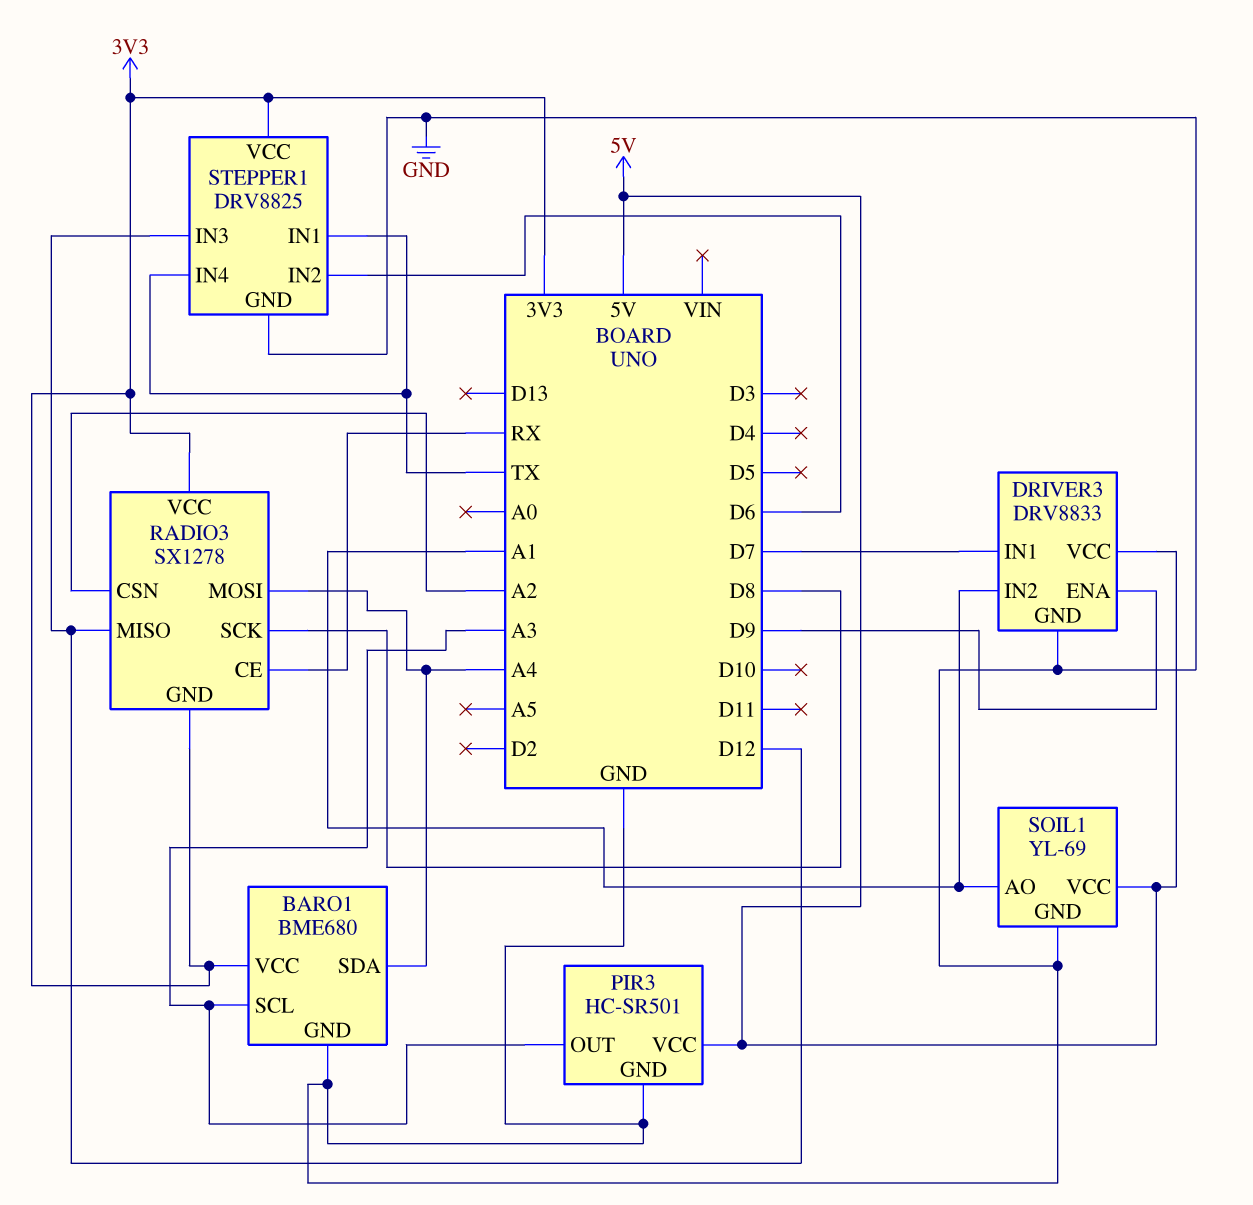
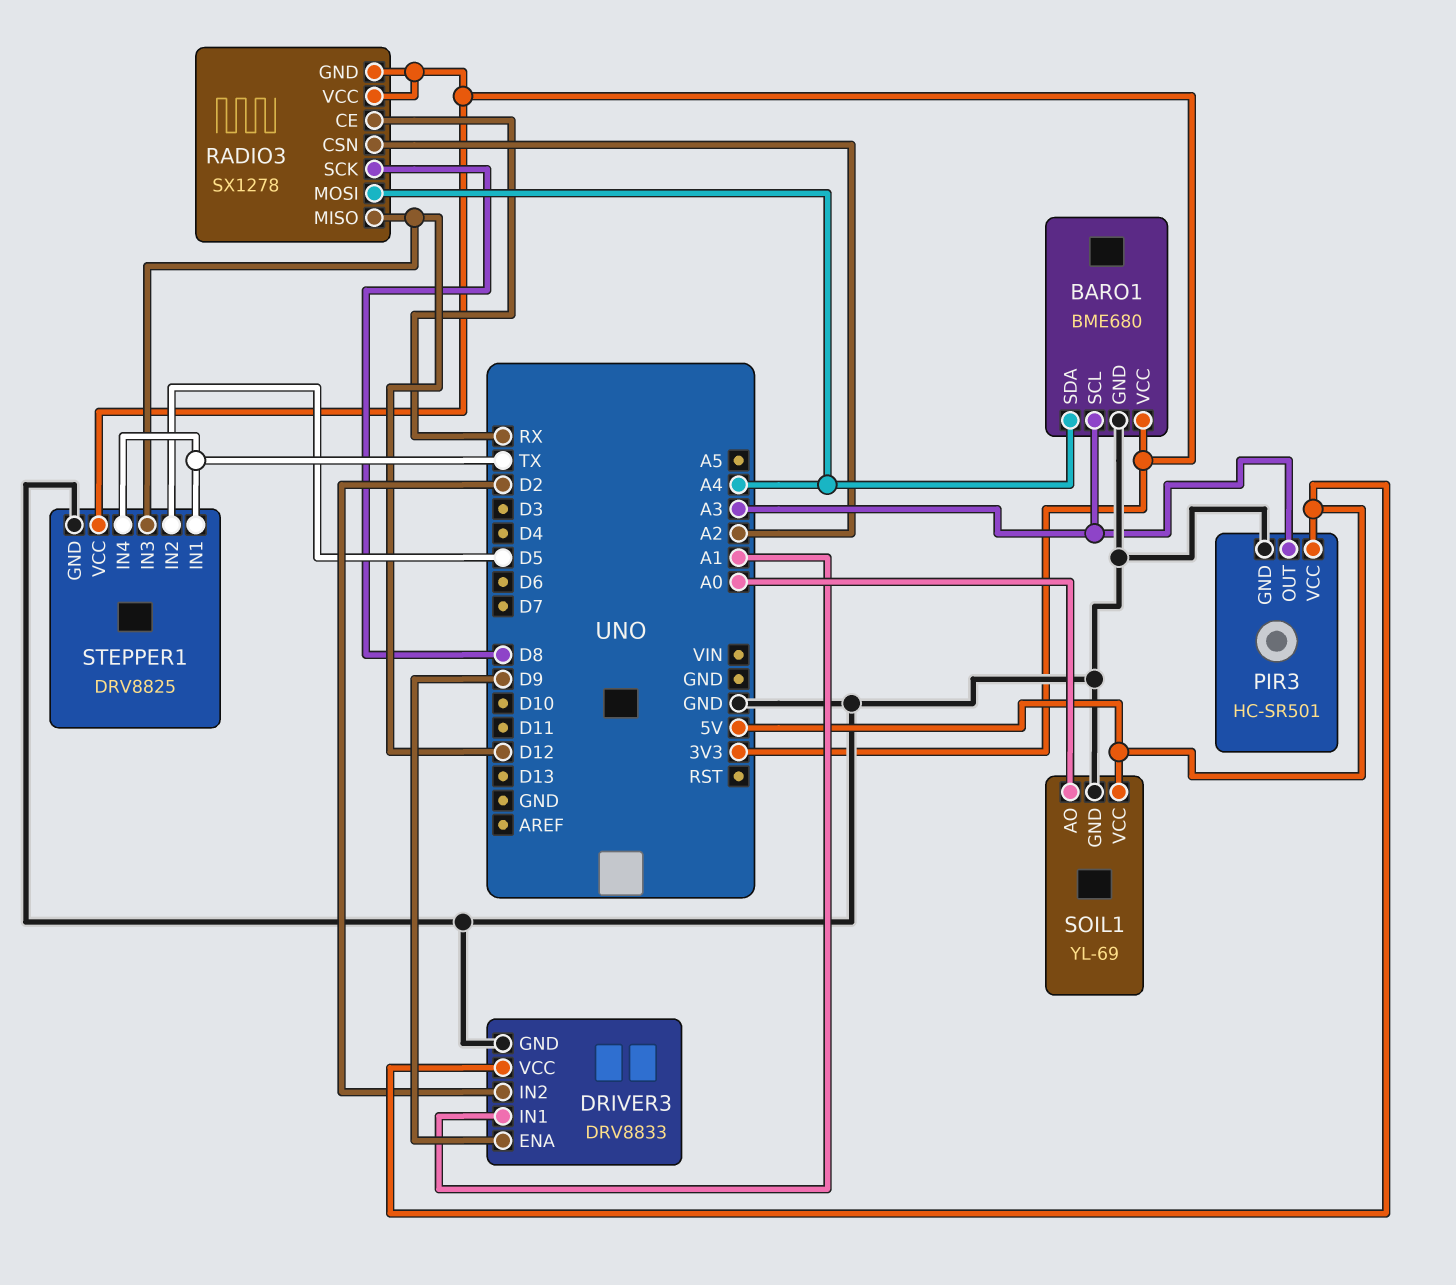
DRIVER3 pin IN1: D7 -> A1
DRIVER3 pin IN2: A1 -> D2
SOIL1 pin AO: A1 -> A0
STEPPER1 pin IN2: D6 -> D5

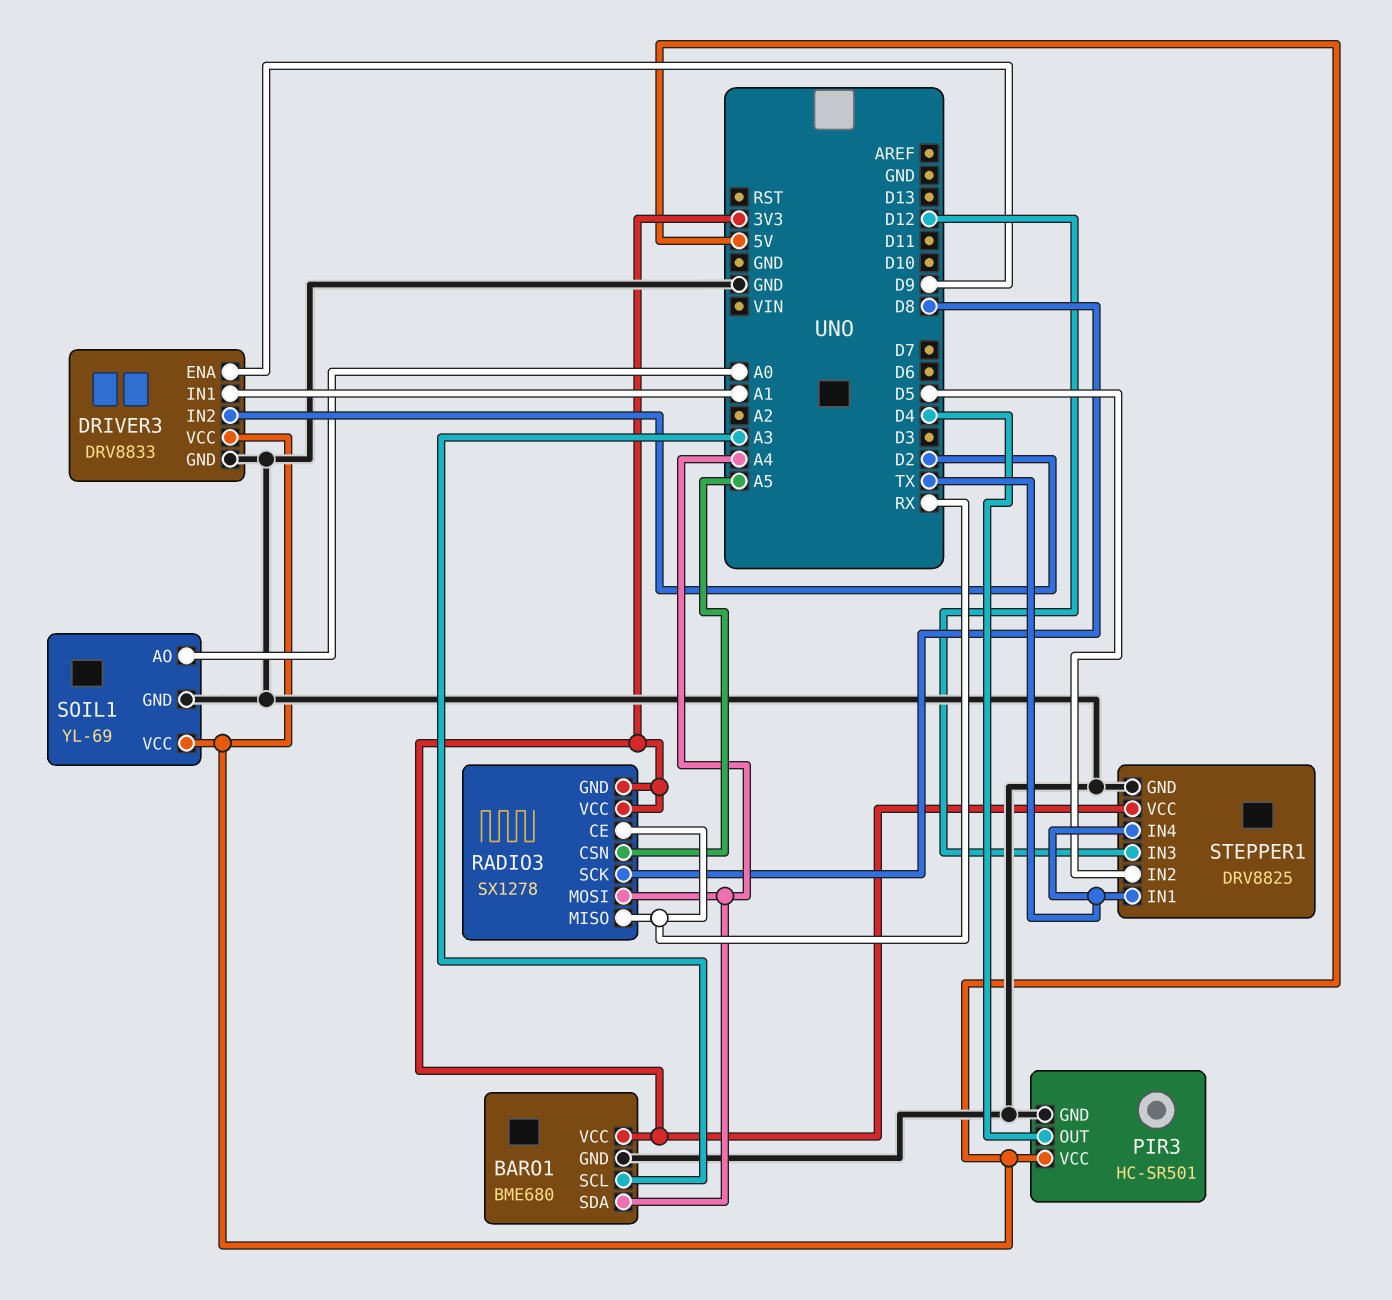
PIR3 pin OUT: A3 -> D4
RADIO3 pin CSN: A2 -> A5
RADIO3 pin MISO: D12 -> RX

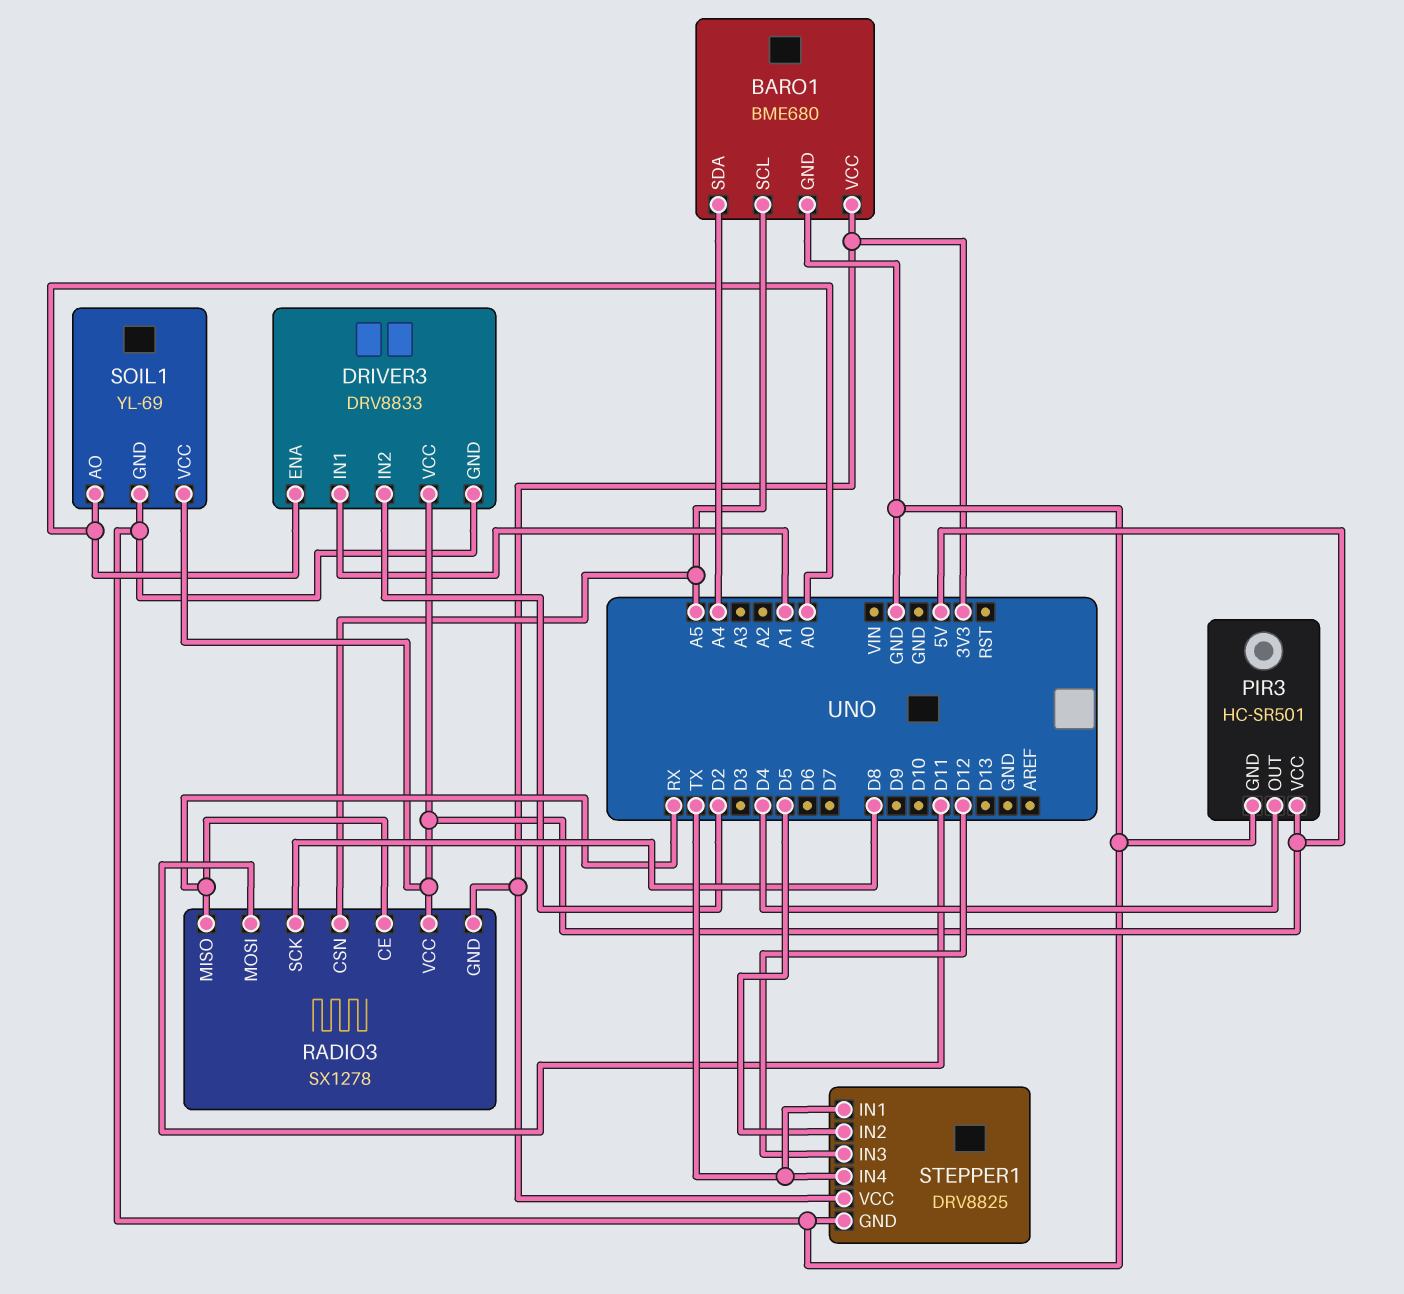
BARO1 pin SCL: A3 -> A5
DRIVER3 pin ENA: D9 -> A0
RADIO3 pin MOSI: A4 -> D11
RADIO3 pin VCC: 3V3 -> 5V

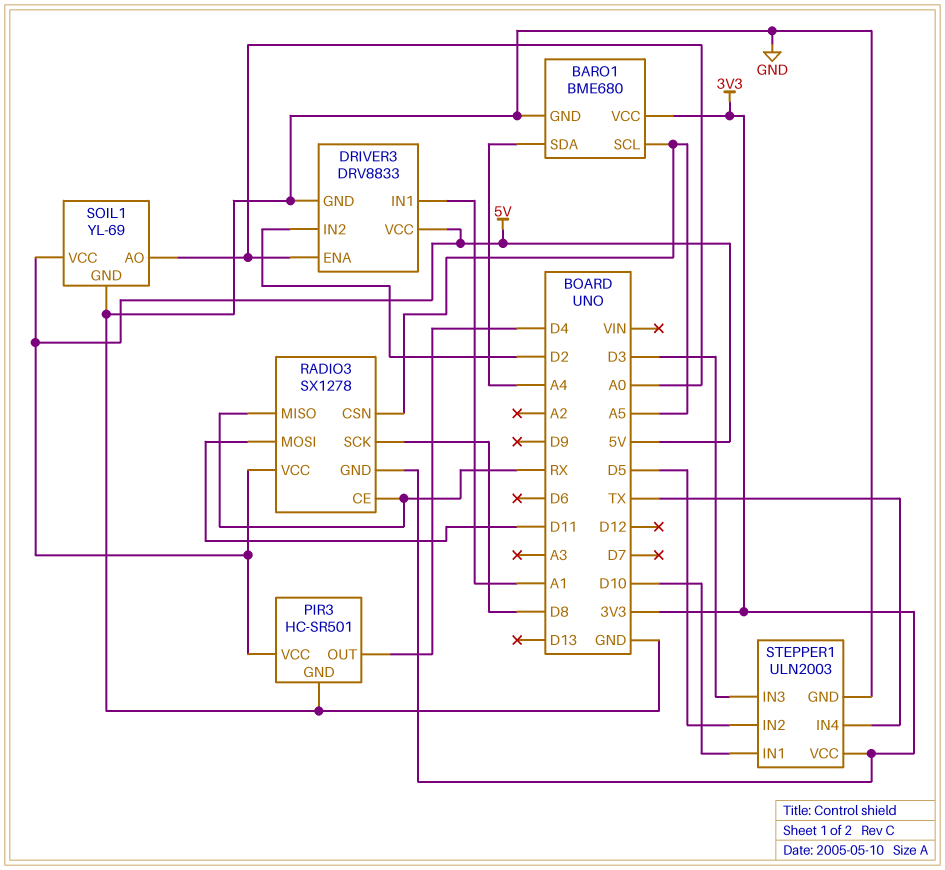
STEPPER1: DRV8825 -> ULN2003
STEPPER1 pin IN1: TX -> D10
STEPPER1 pin IN3: D12 -> D3

